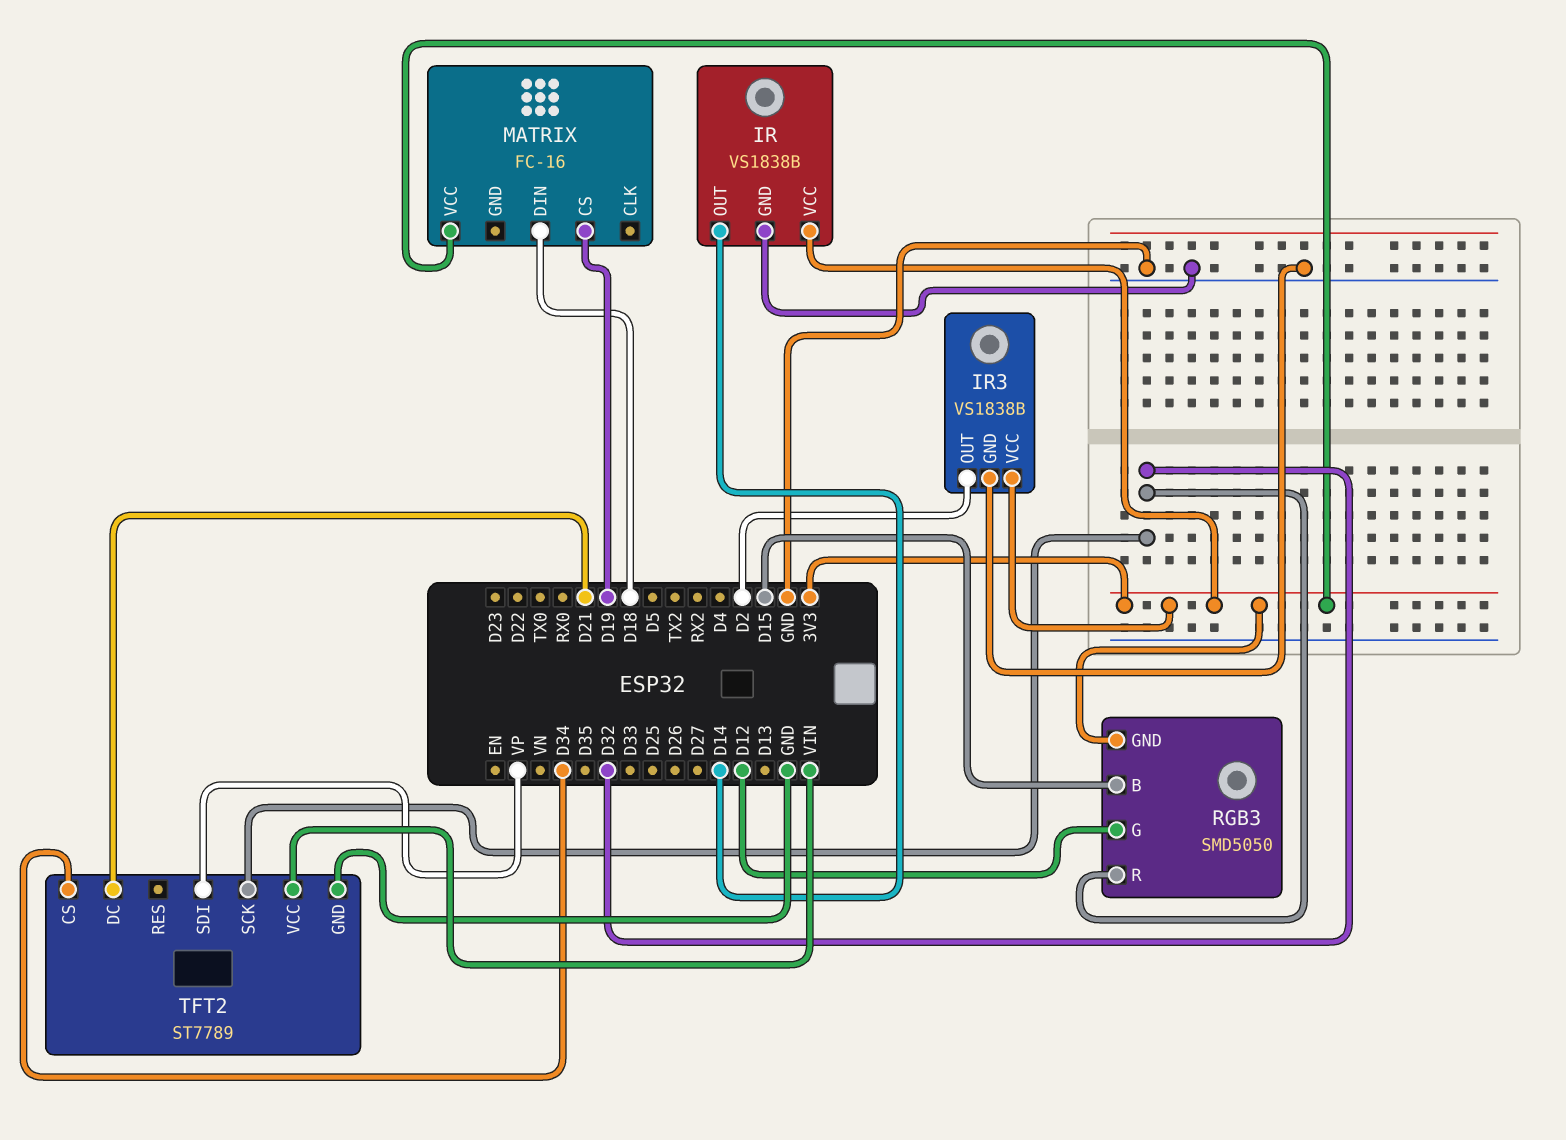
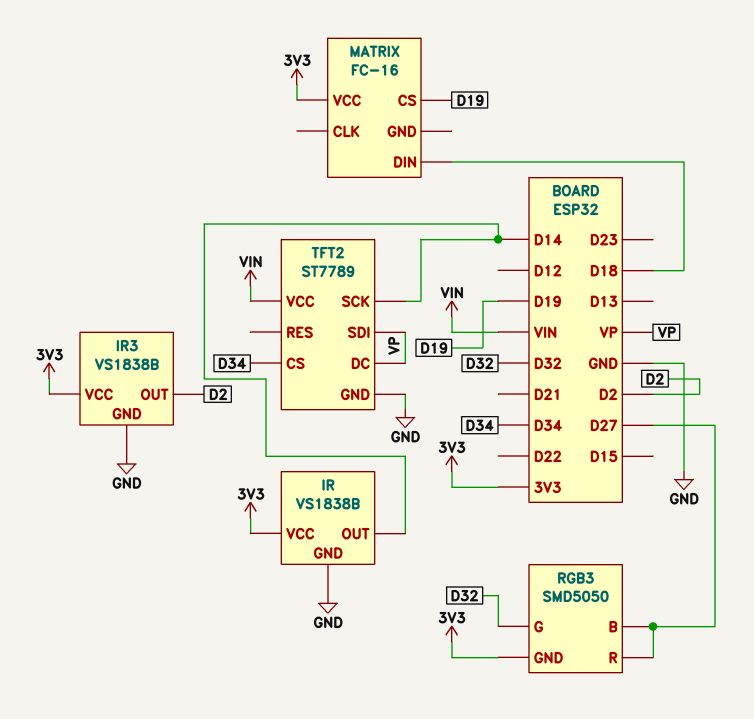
RGB3 pin B: D15 -> D27
RGB3 pin G: D12 -> D32
RGB3 pin R: D32 -> D27
TFT2 pin DC: D21 -> VP
TFT2 pin SCK: D32 -> D14

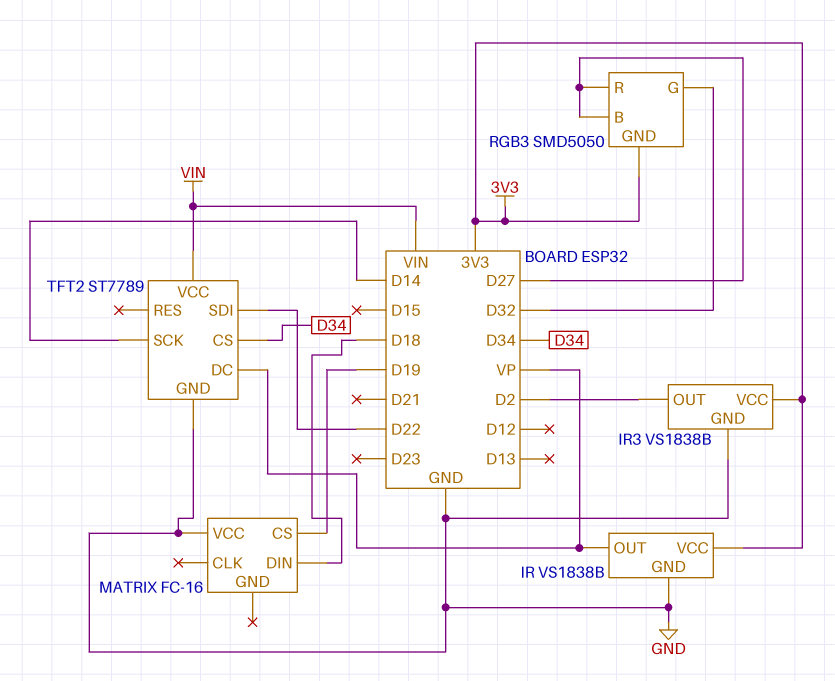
IR pin OUT: D14 -> VP
MATRIX pin VCC: 3V3 -> GND
TFT2 pin SDI: VP -> D22

